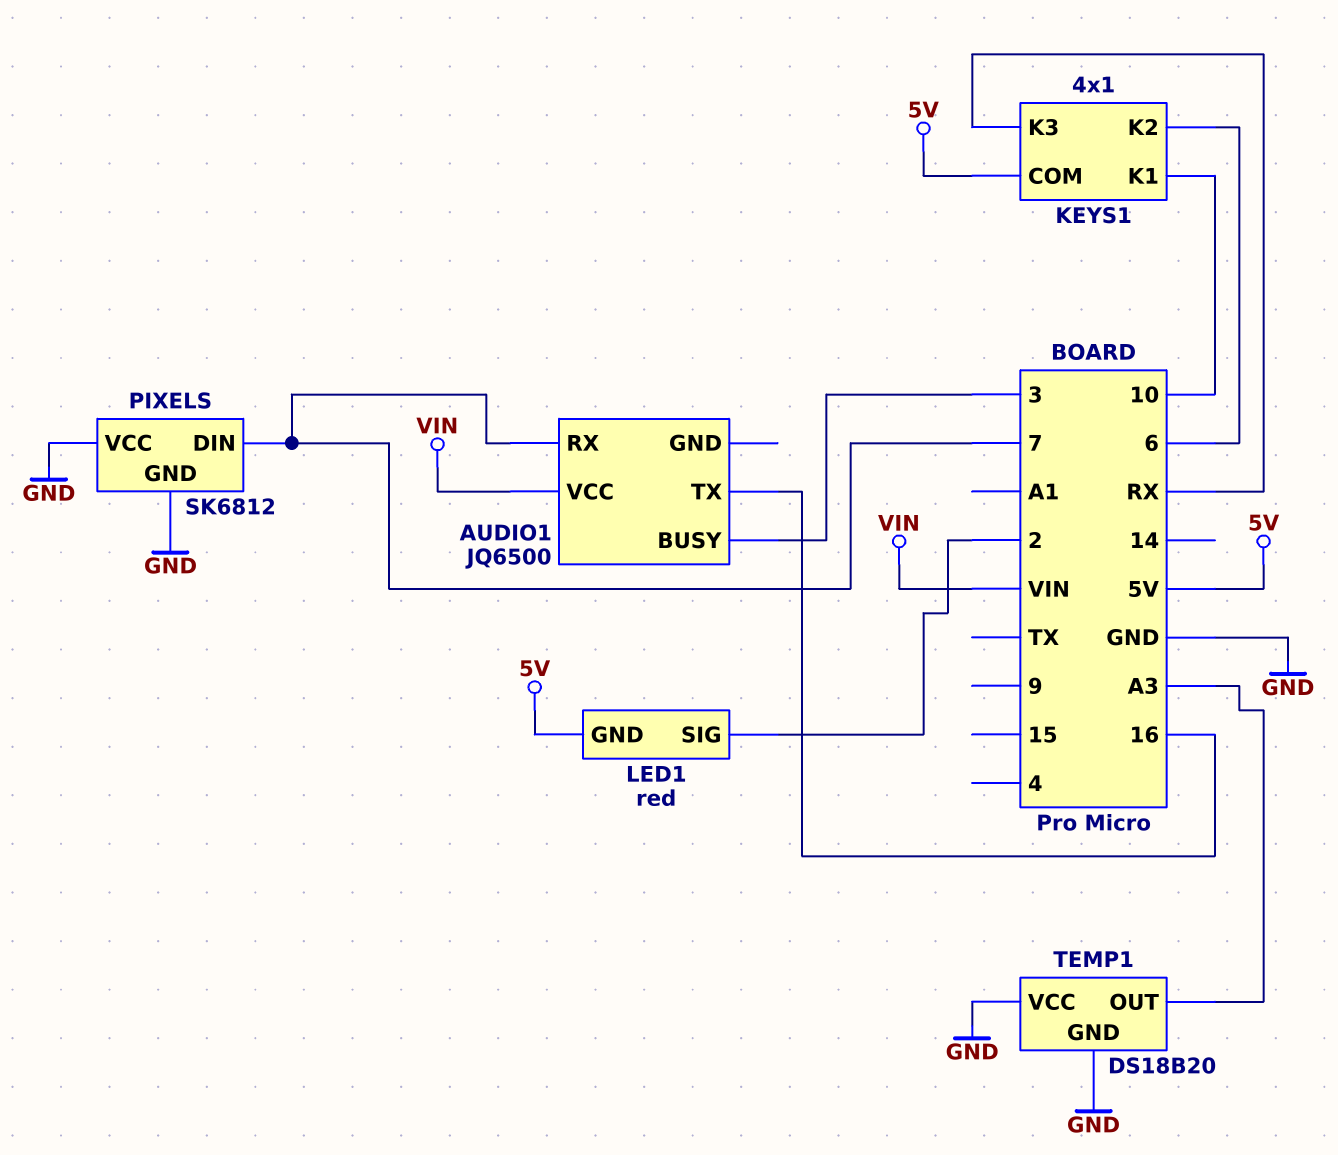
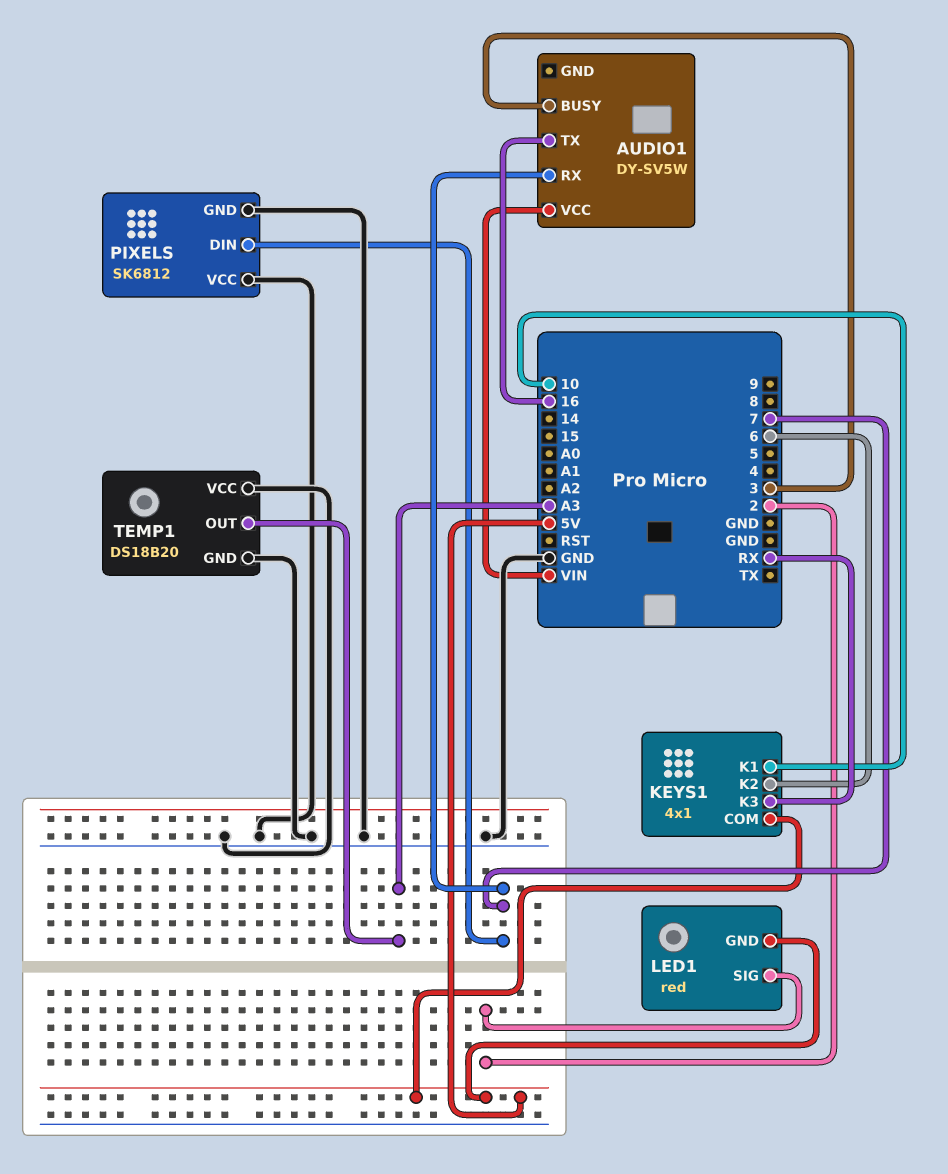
AUDIO1: JQ6500 -> DY-SV5W

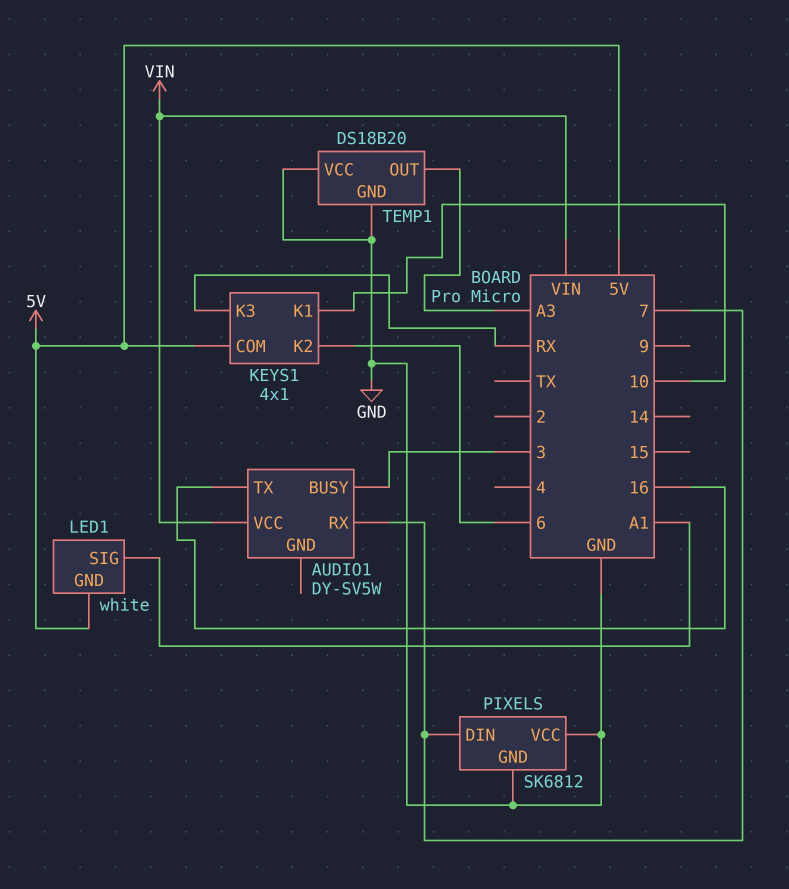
LED1: red -> white
LED1 pin SIG: 2 -> A1

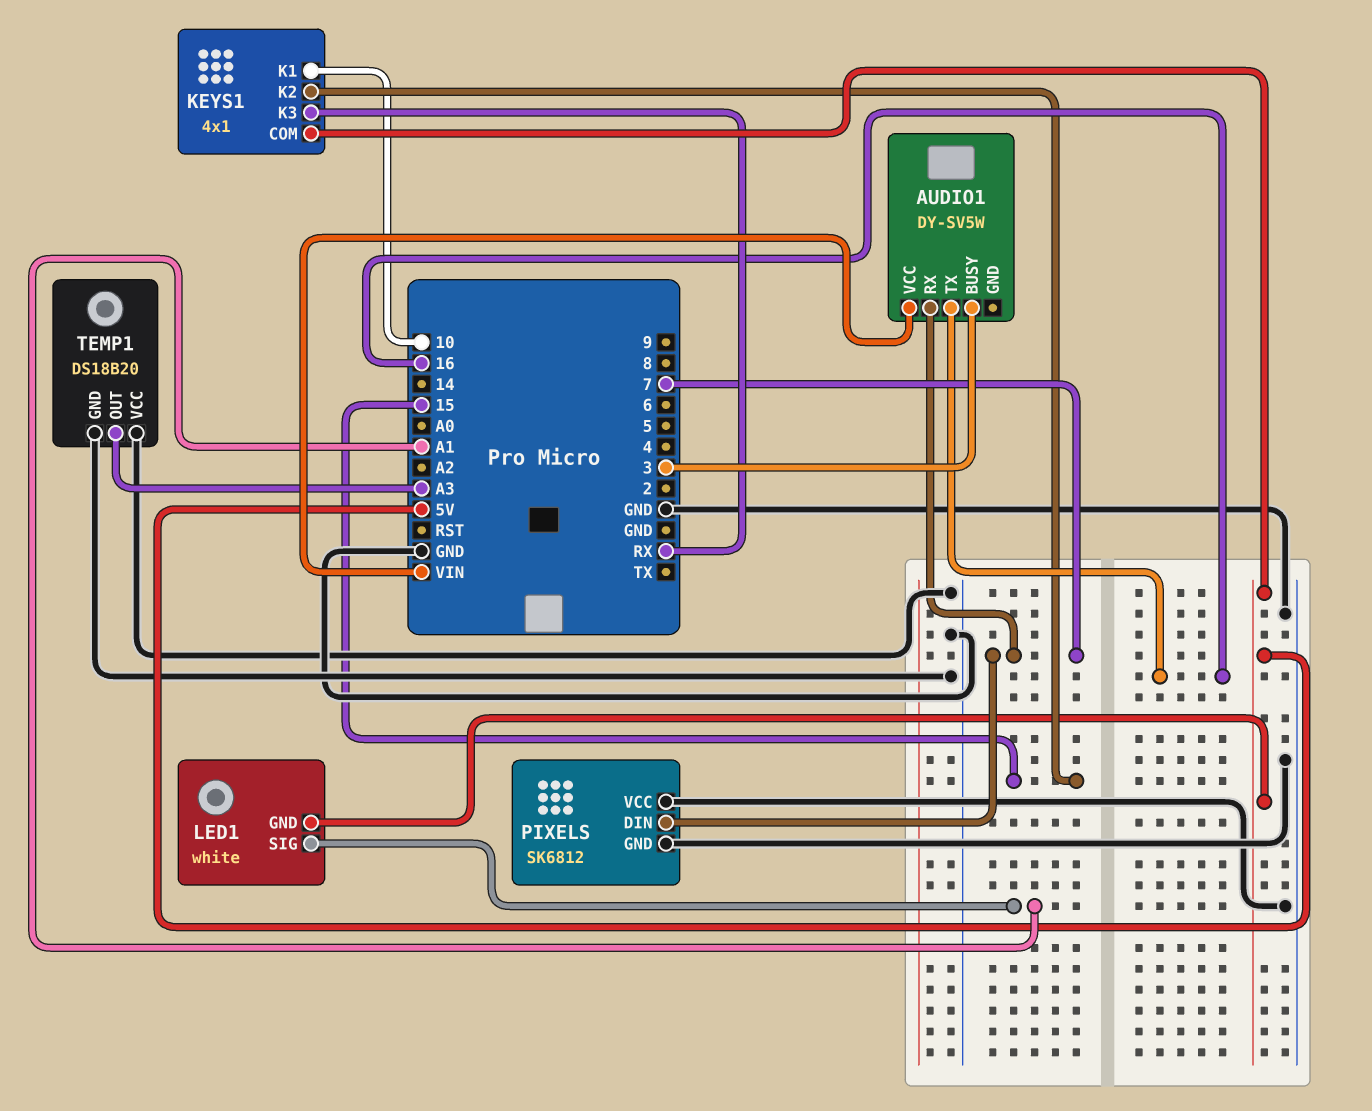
KEYS1 pin K2: 6 -> 15

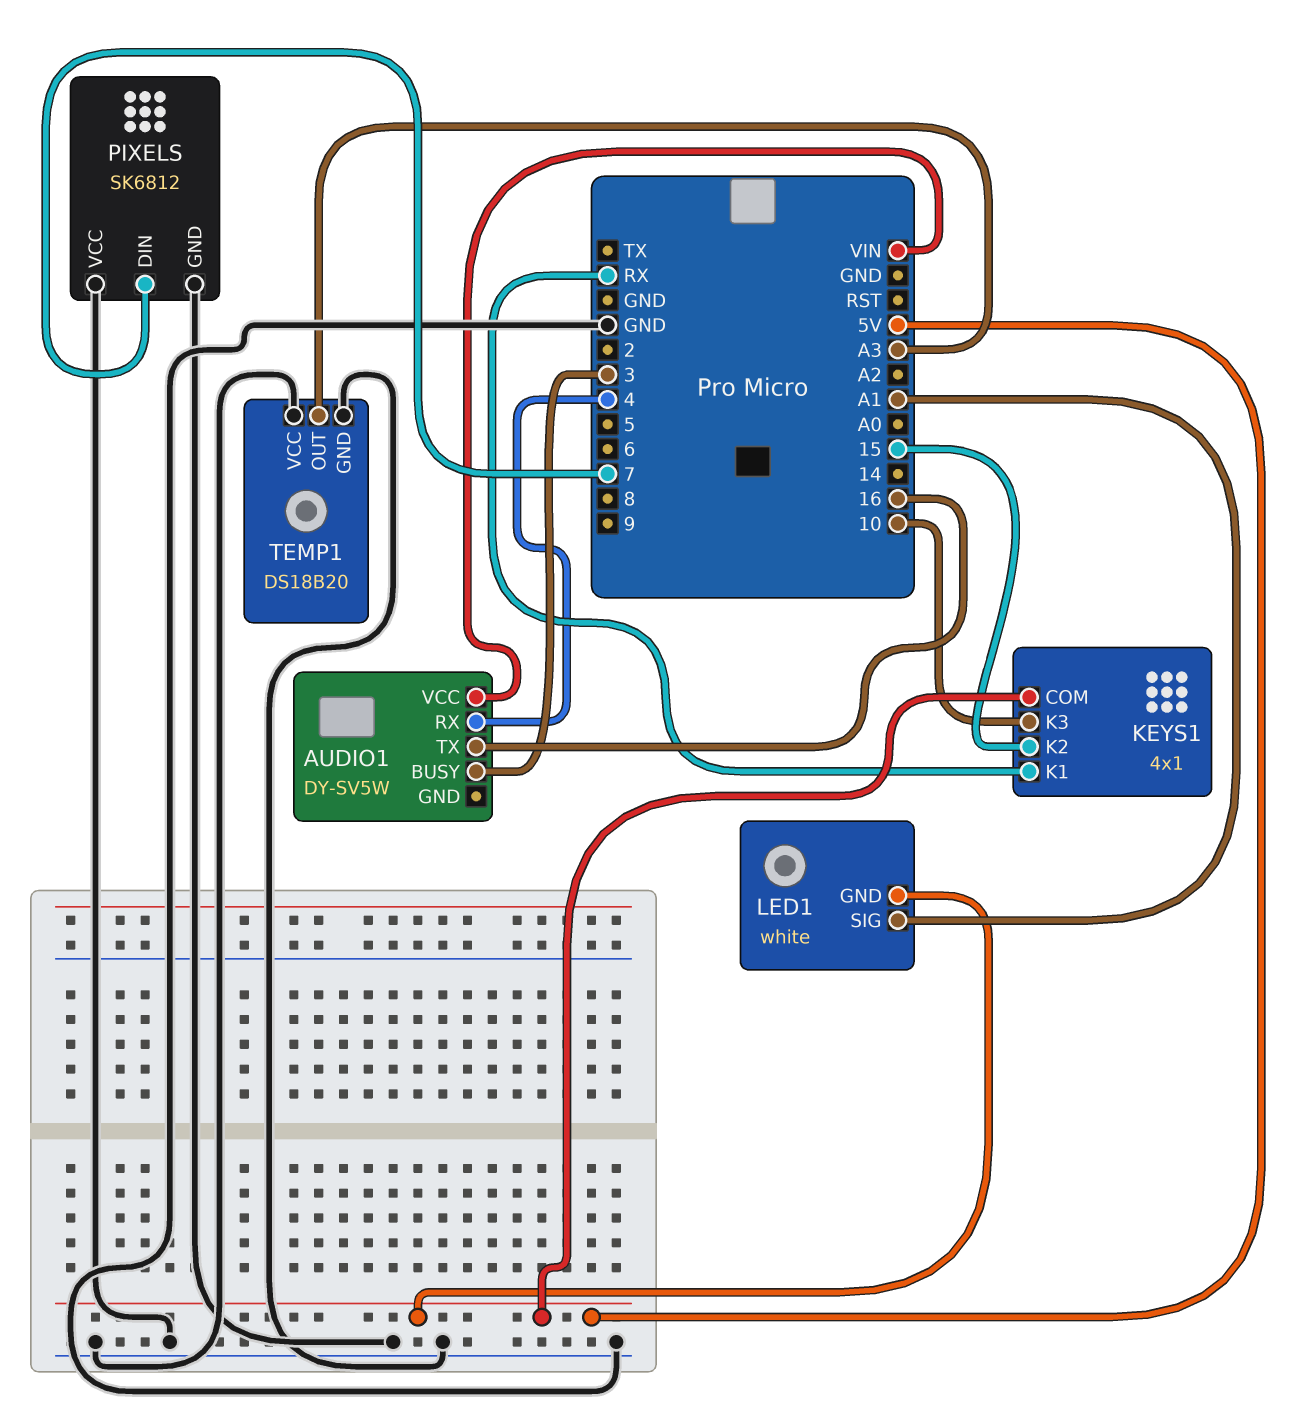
AUDIO1 pin RX: 7 -> 4
KEYS1 pin K1: 10 -> RX
KEYS1 pin K3: RX -> 10

